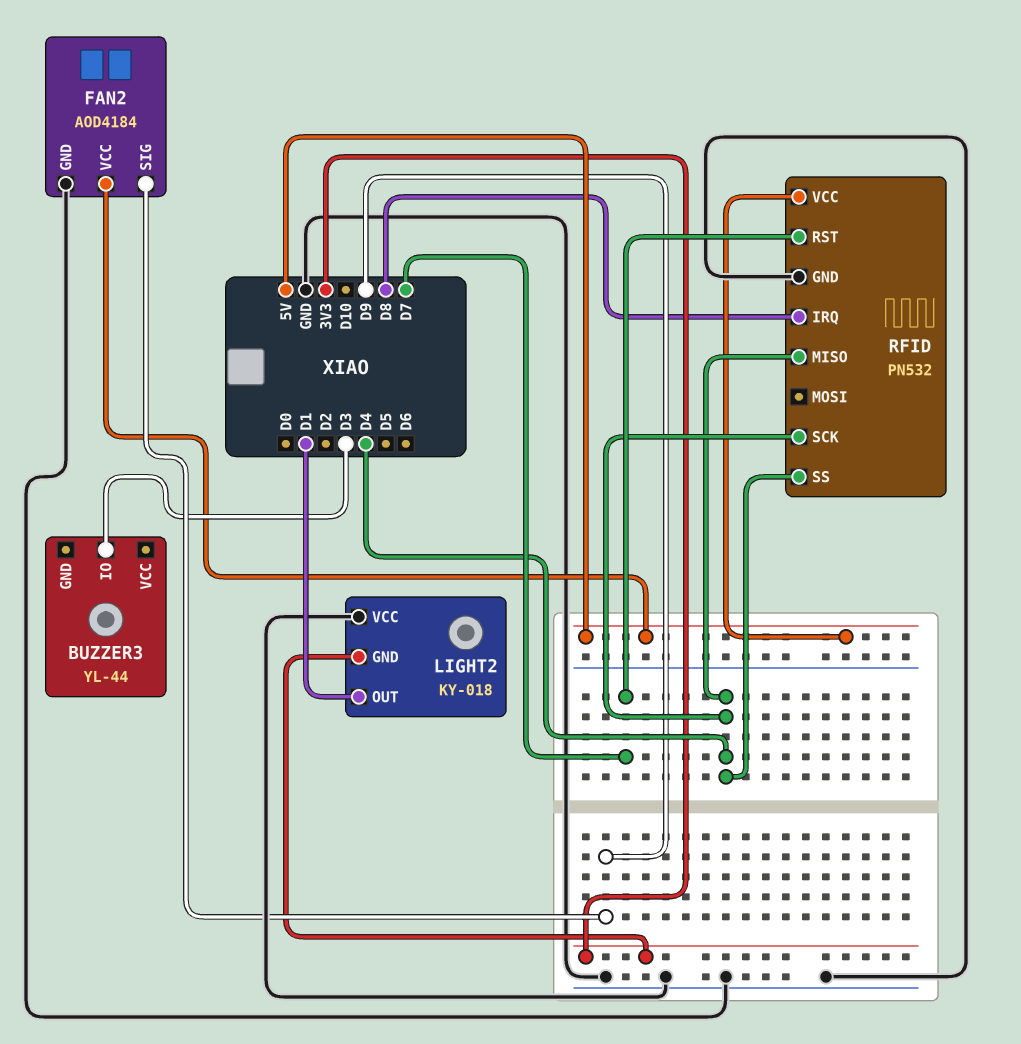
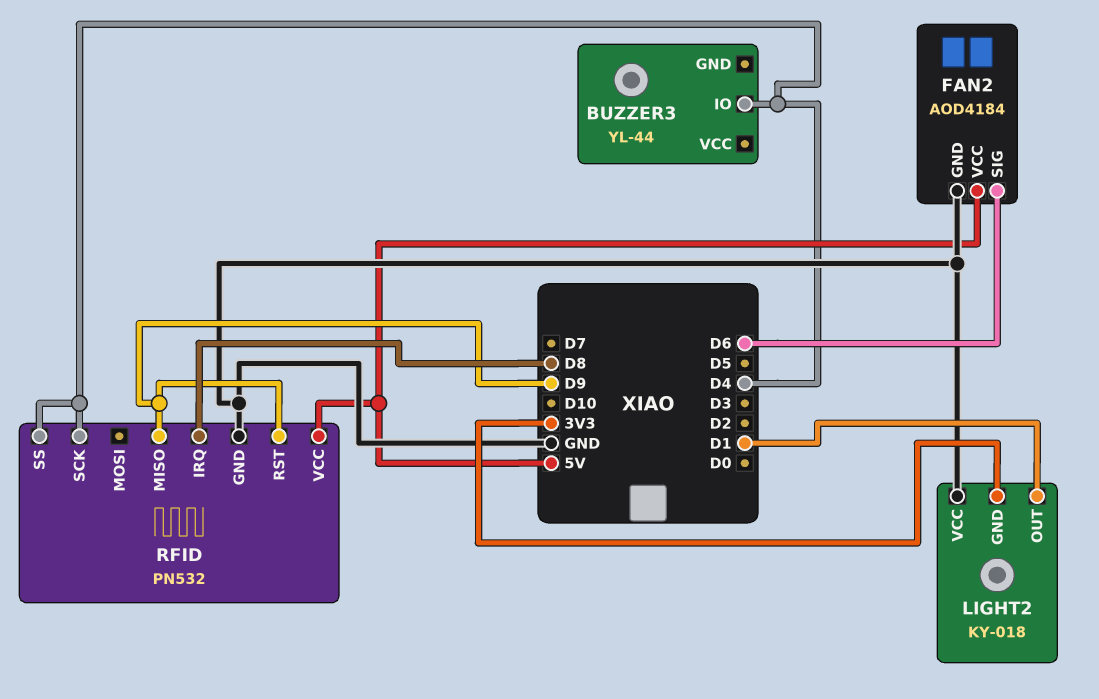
BUZZER3 pin IO: D3 -> D4
FAN2 pin SIG: D9 -> D6
RFID pin MISO: D4 -> D9
RFID pin RST: D7 -> D9

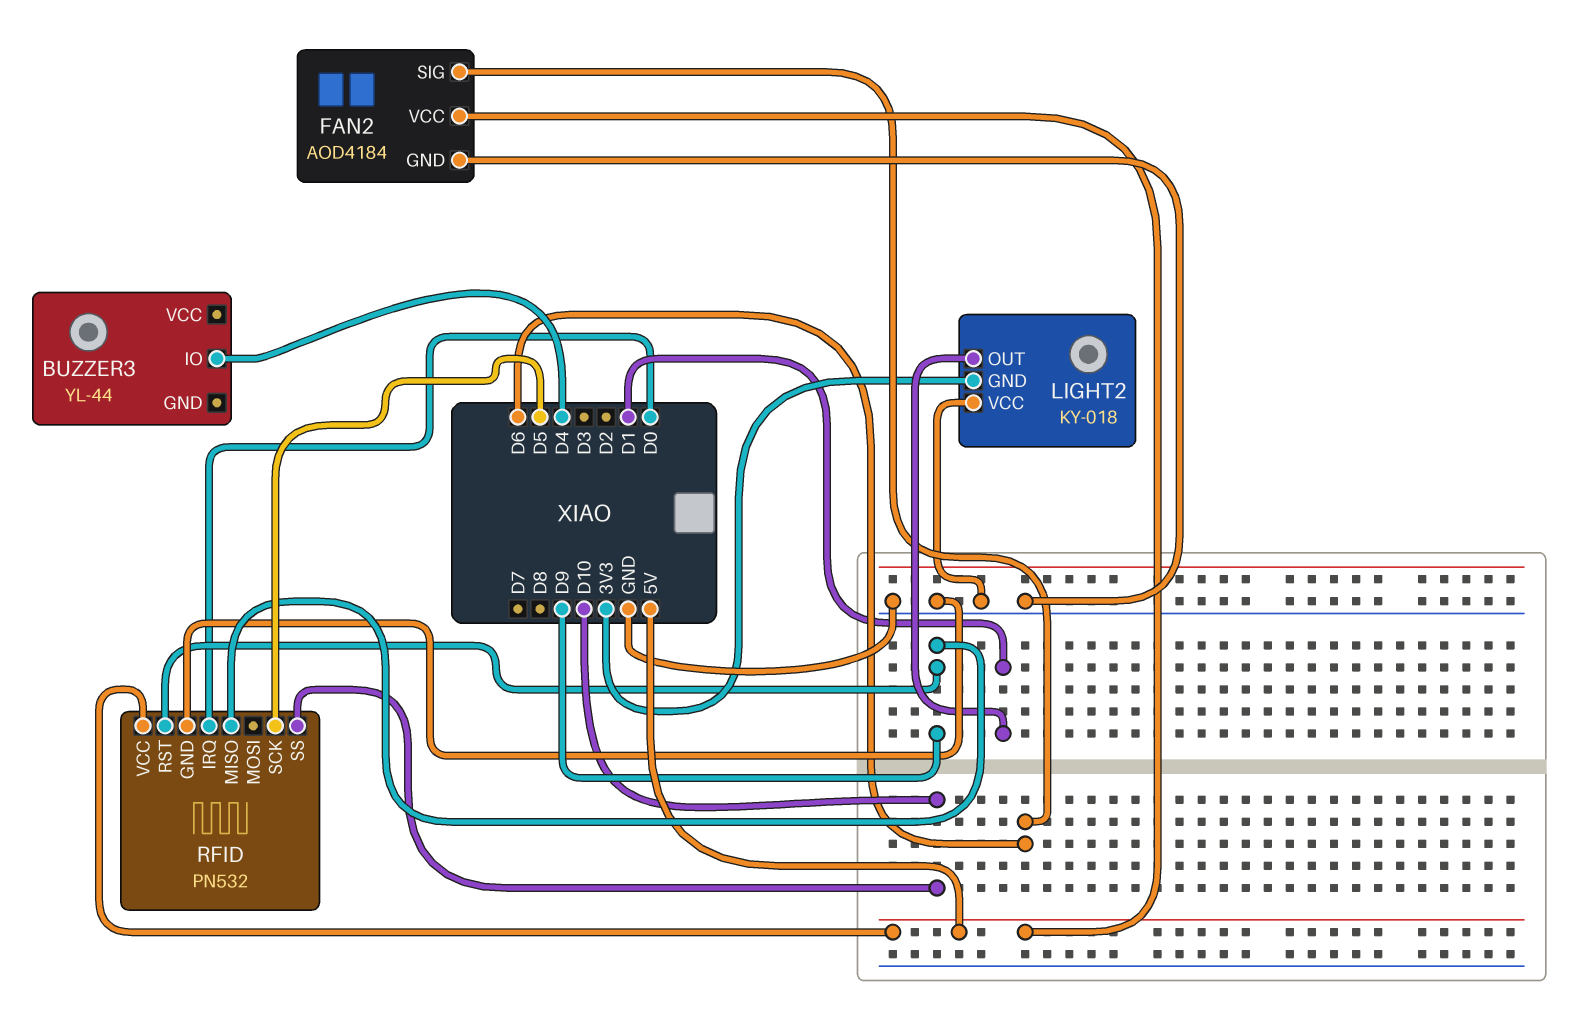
RFID pin IRQ: D8 -> D0
RFID pin SCK: D4 -> D5
RFID pin SS: D4 -> D10

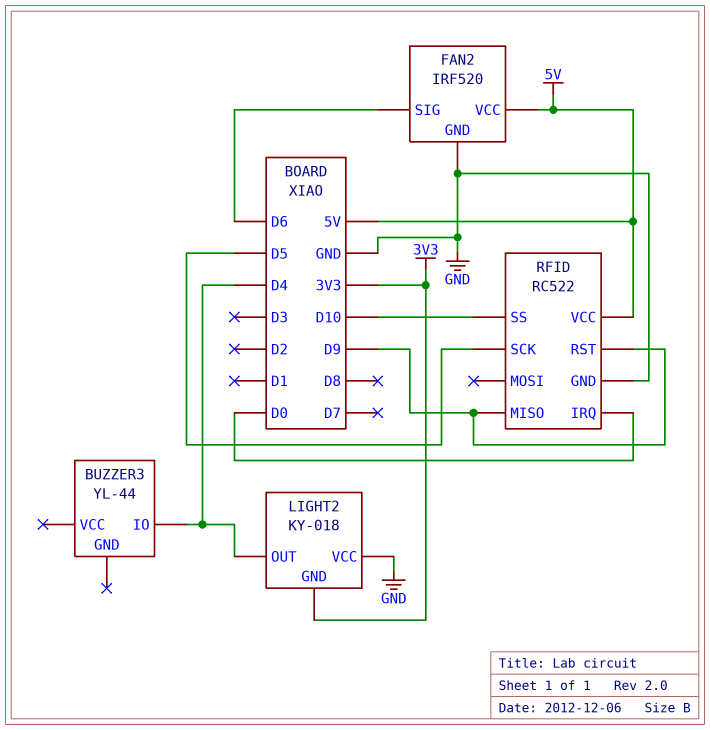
FAN2: AOD4184 -> IRF520
LIGHT2 pin OUT: D1 -> D4
RFID: PN532 -> RC522

